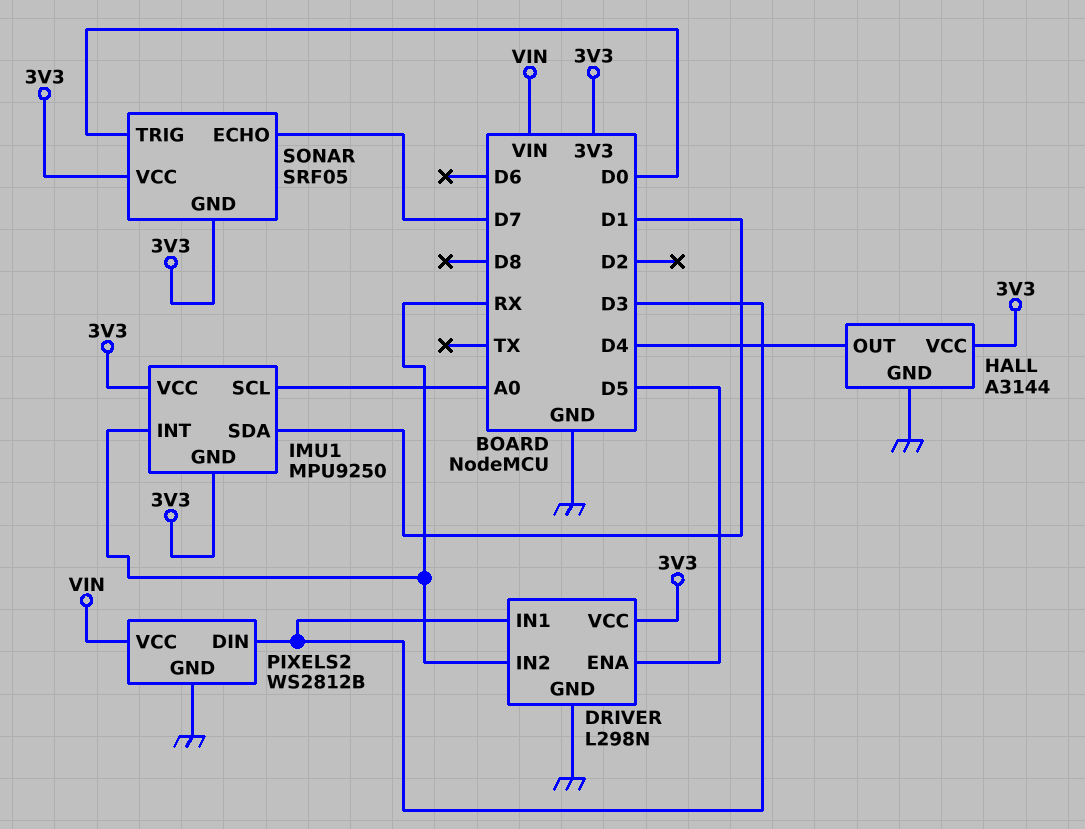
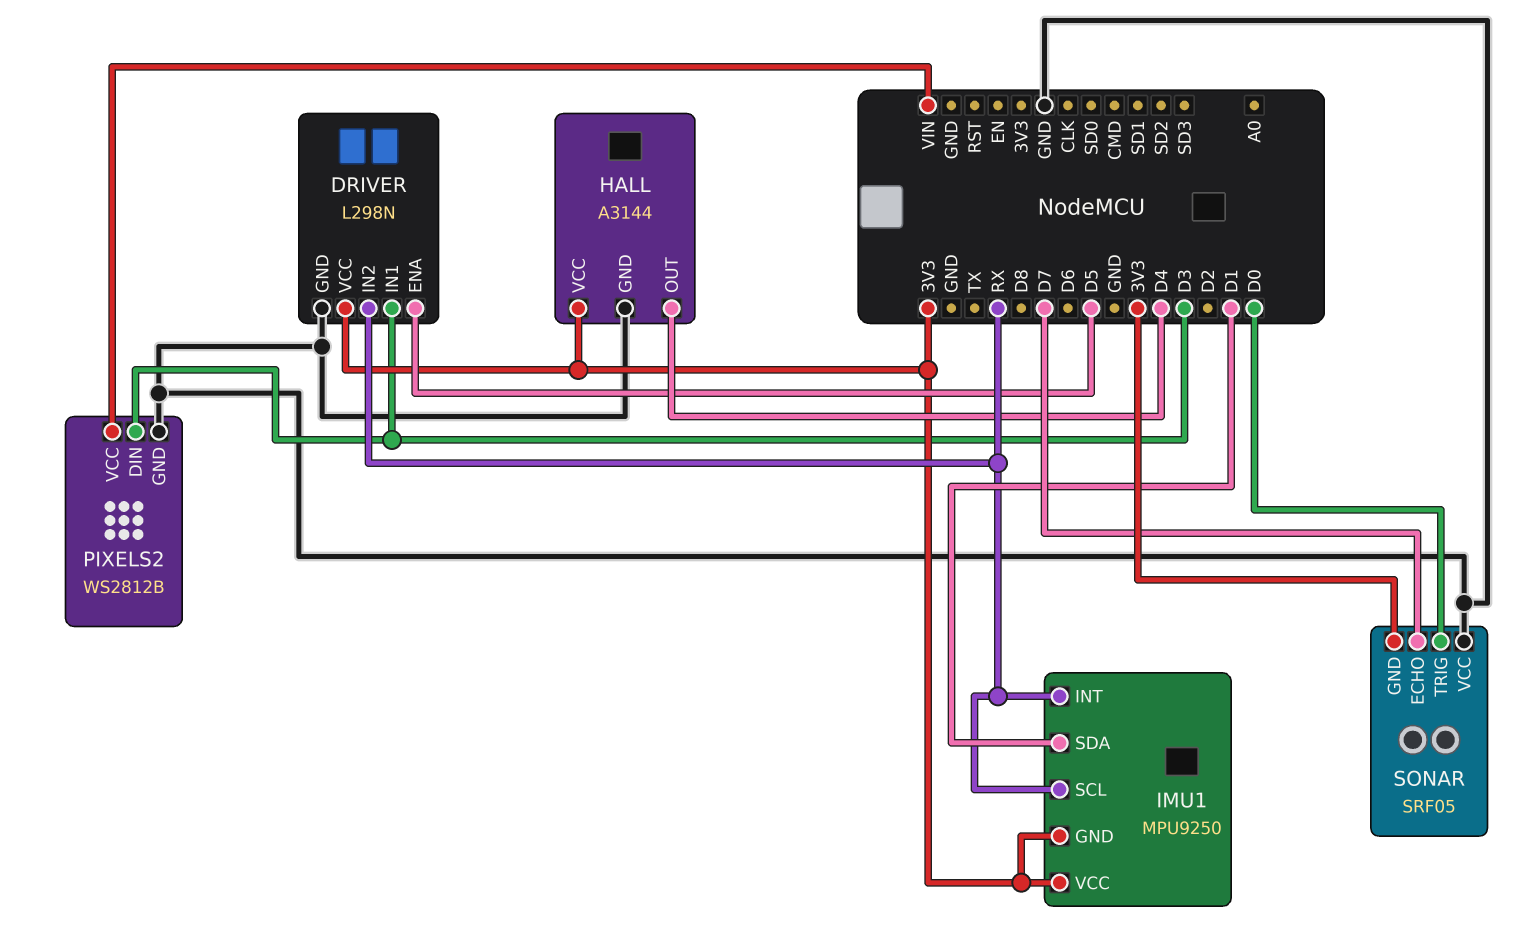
IMU1 pin SCL: A0 -> RX
SONAR pin VCC: 3V3 -> GND

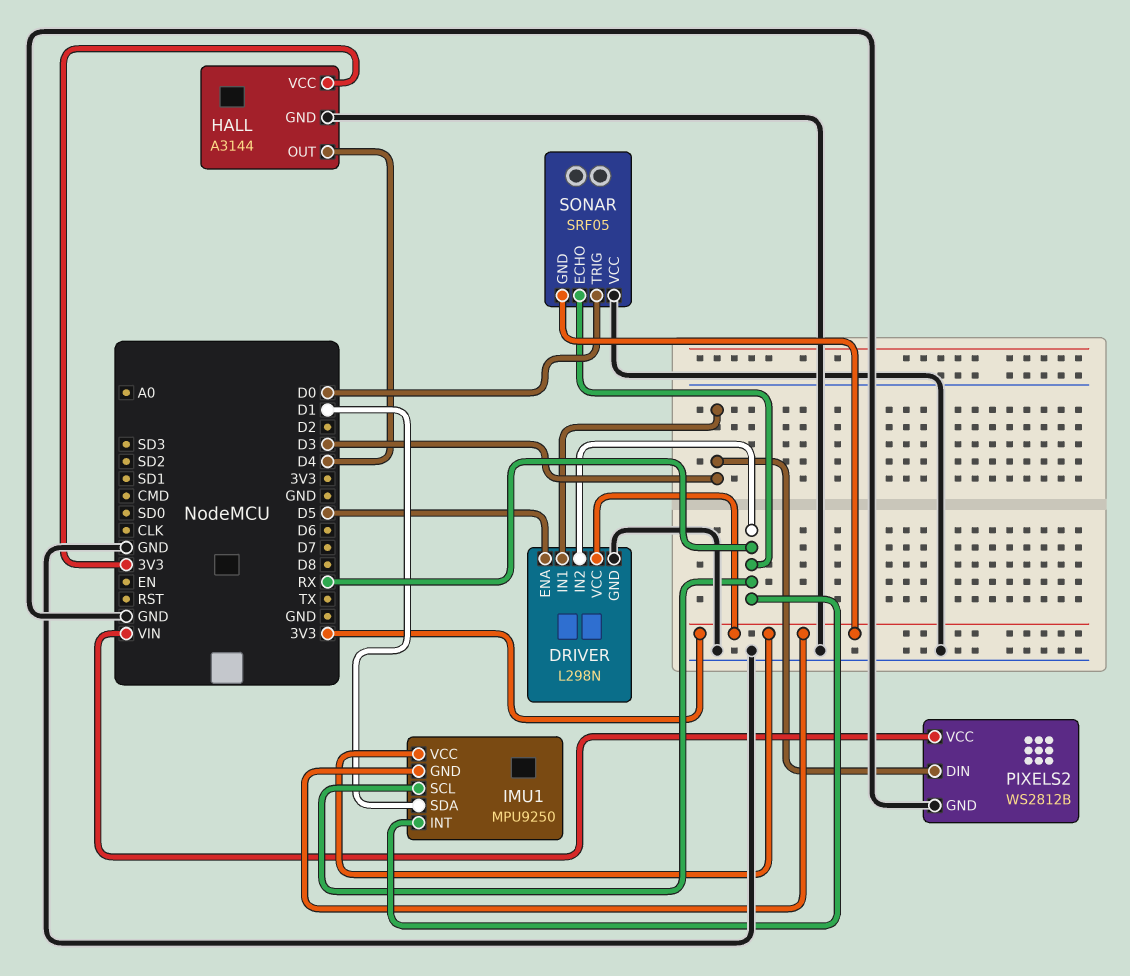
SONAR pin ECHO: D7 -> RX

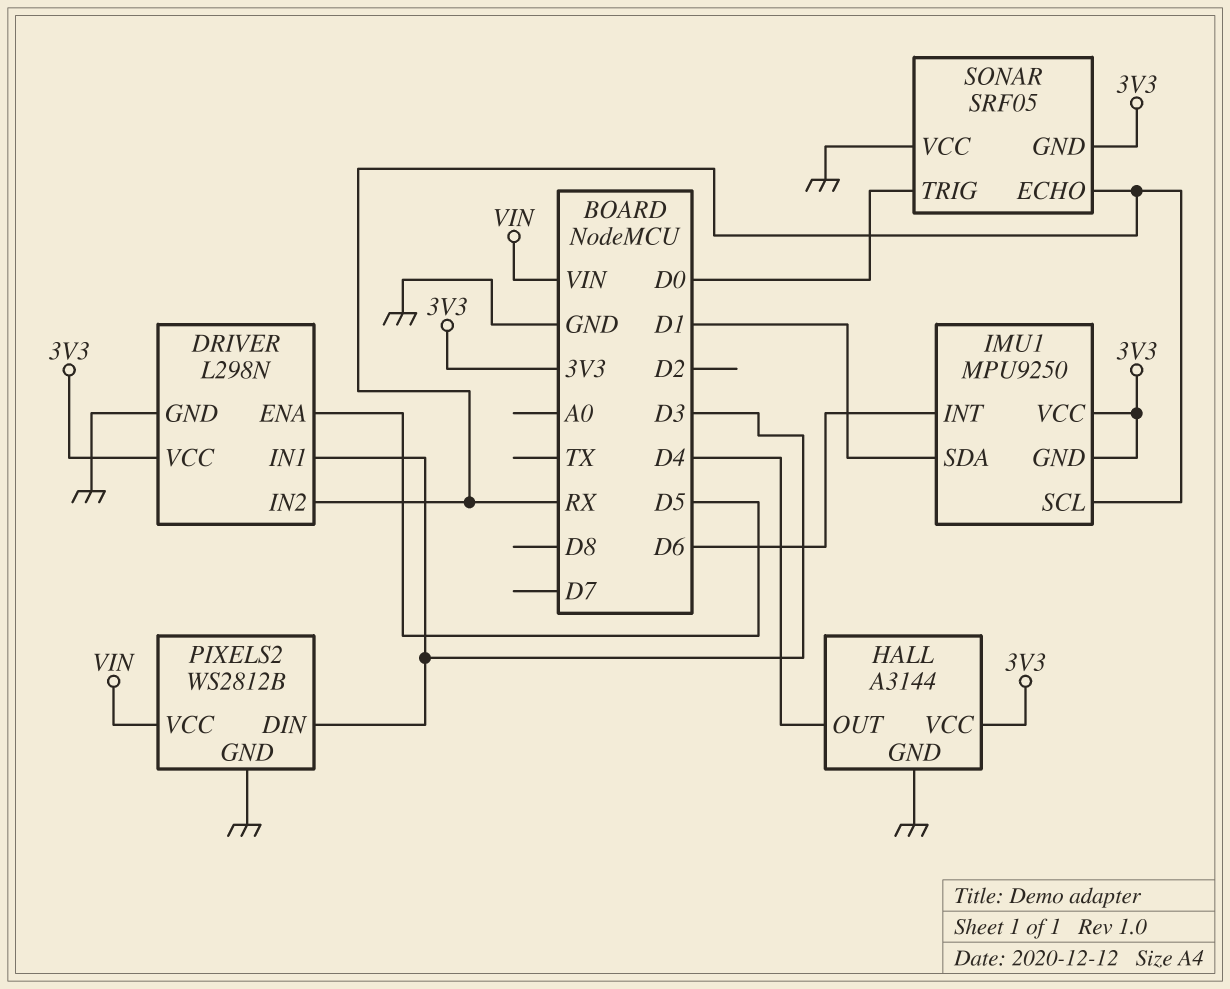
IMU1 pin INT: RX -> D6

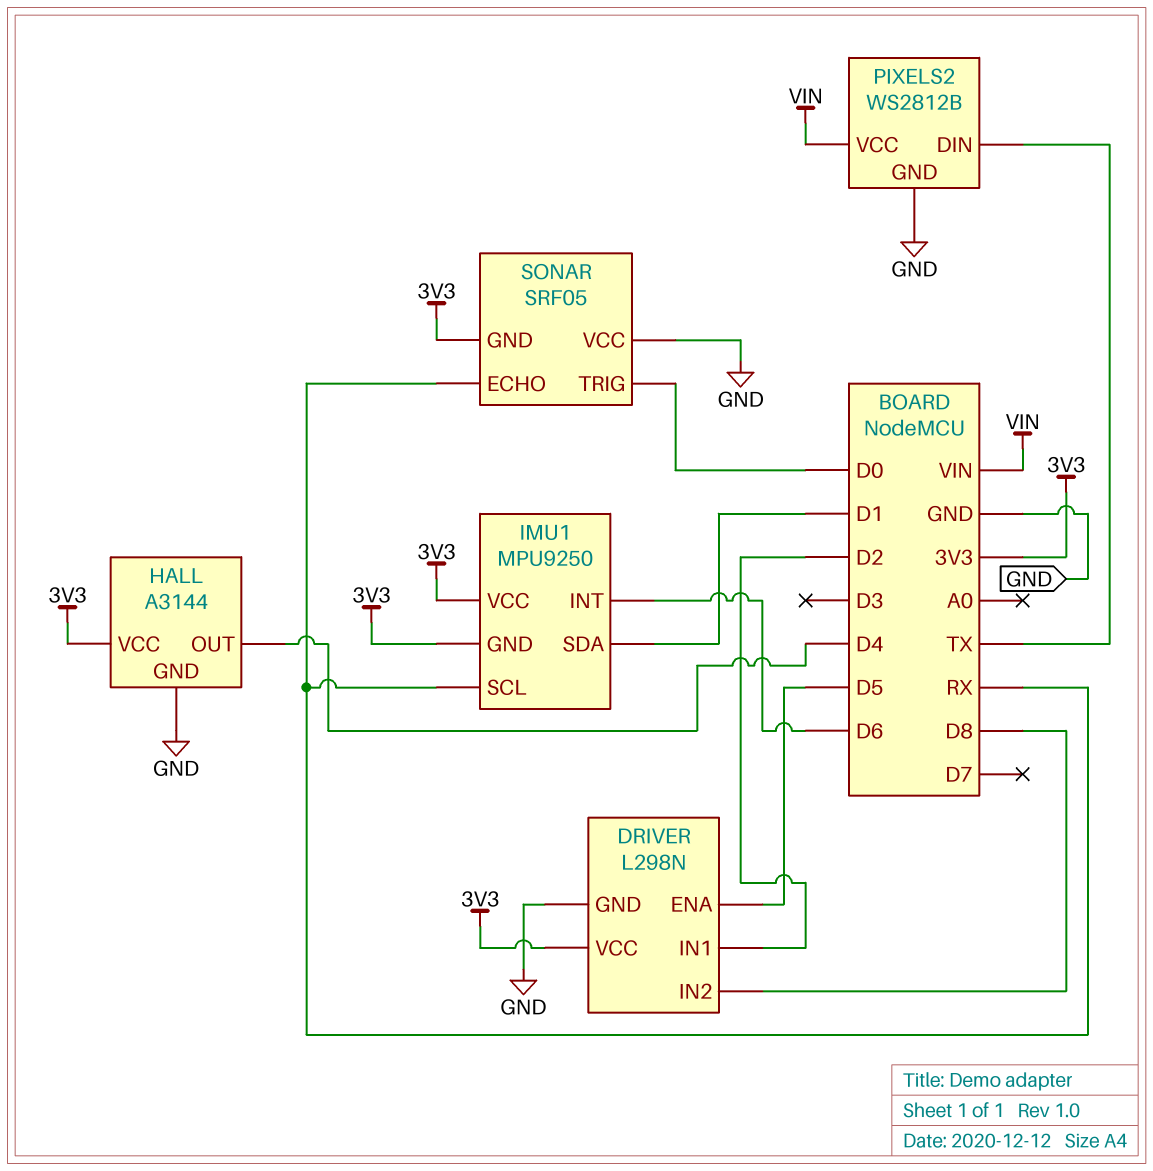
DRIVER pin IN1: D3 -> D2
DRIVER pin IN2: RX -> D8
PIXELS2 pin DIN: D3 -> TX

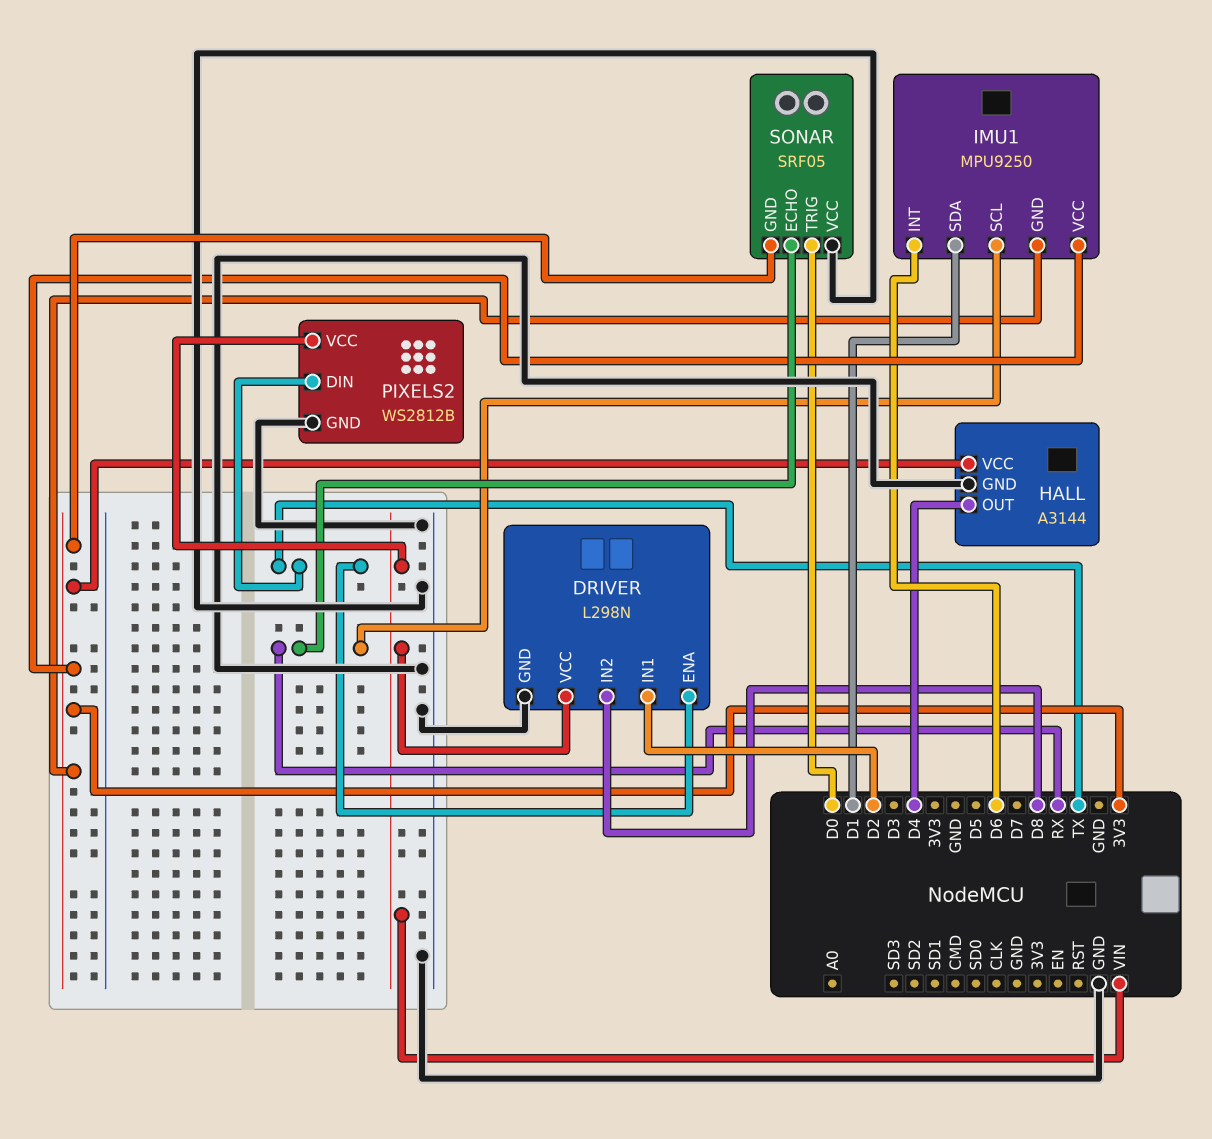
DRIVER pin ENA: D5 -> TX
DRIVER pin VCC: 3V3 -> VIN

